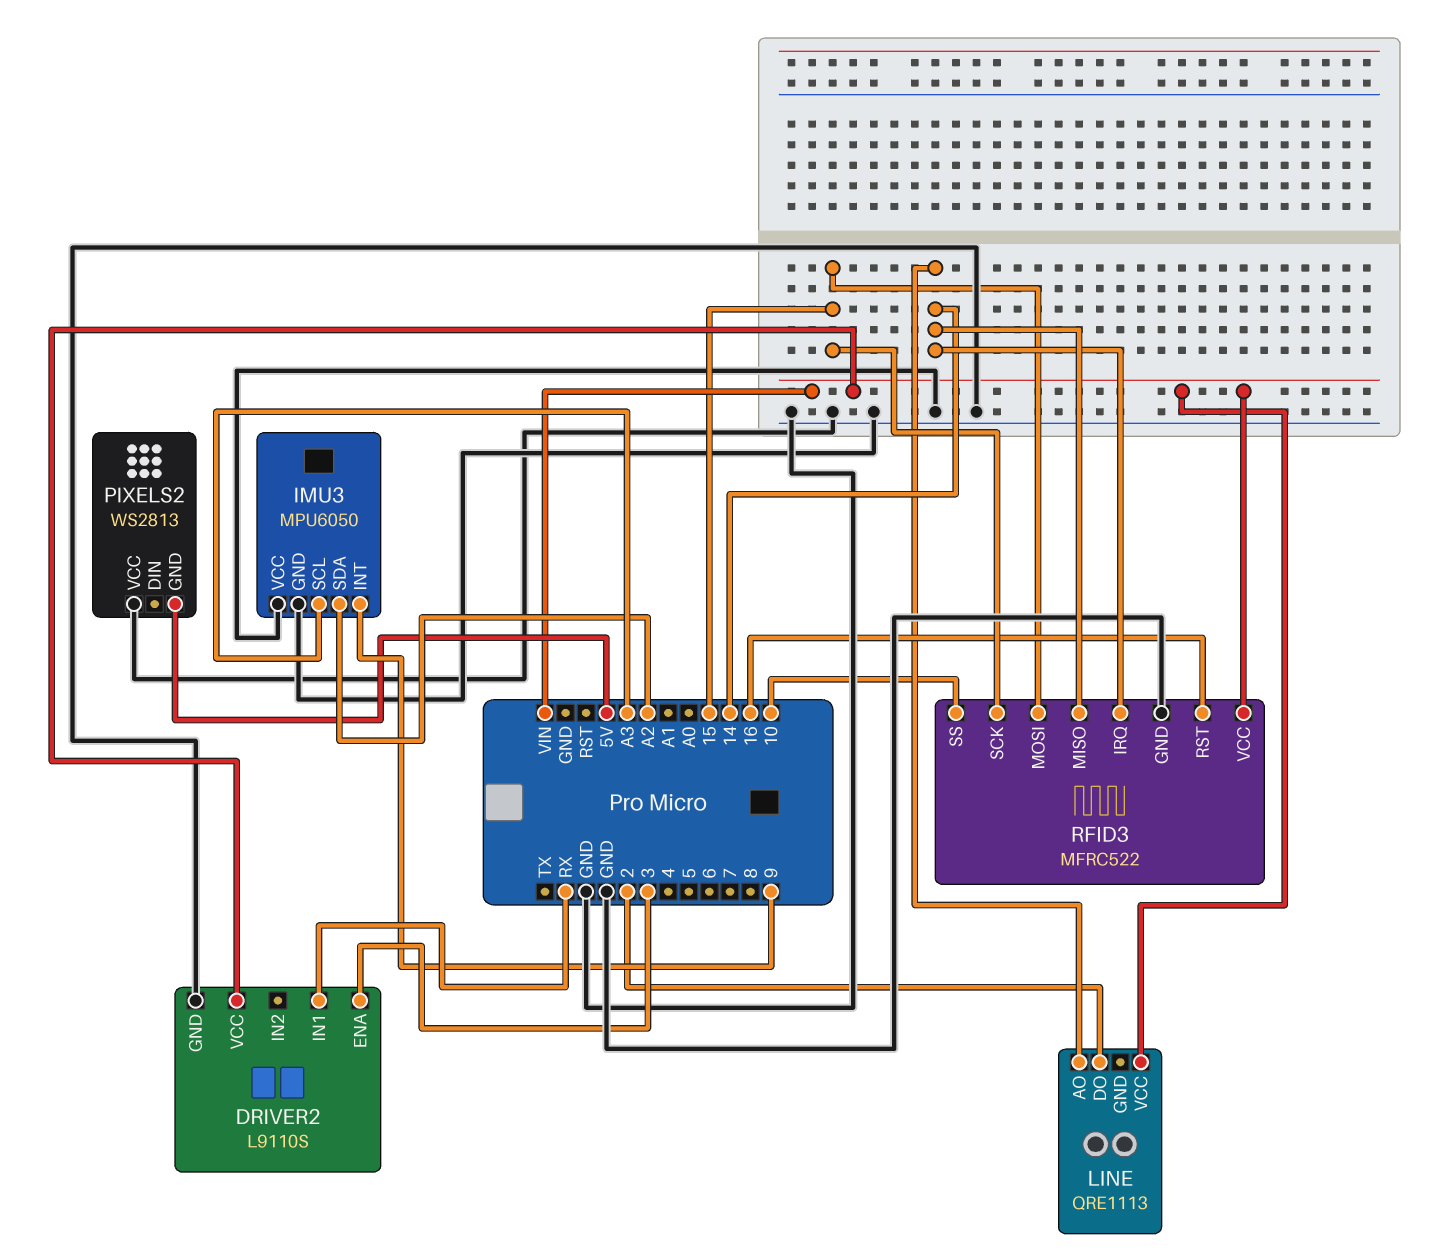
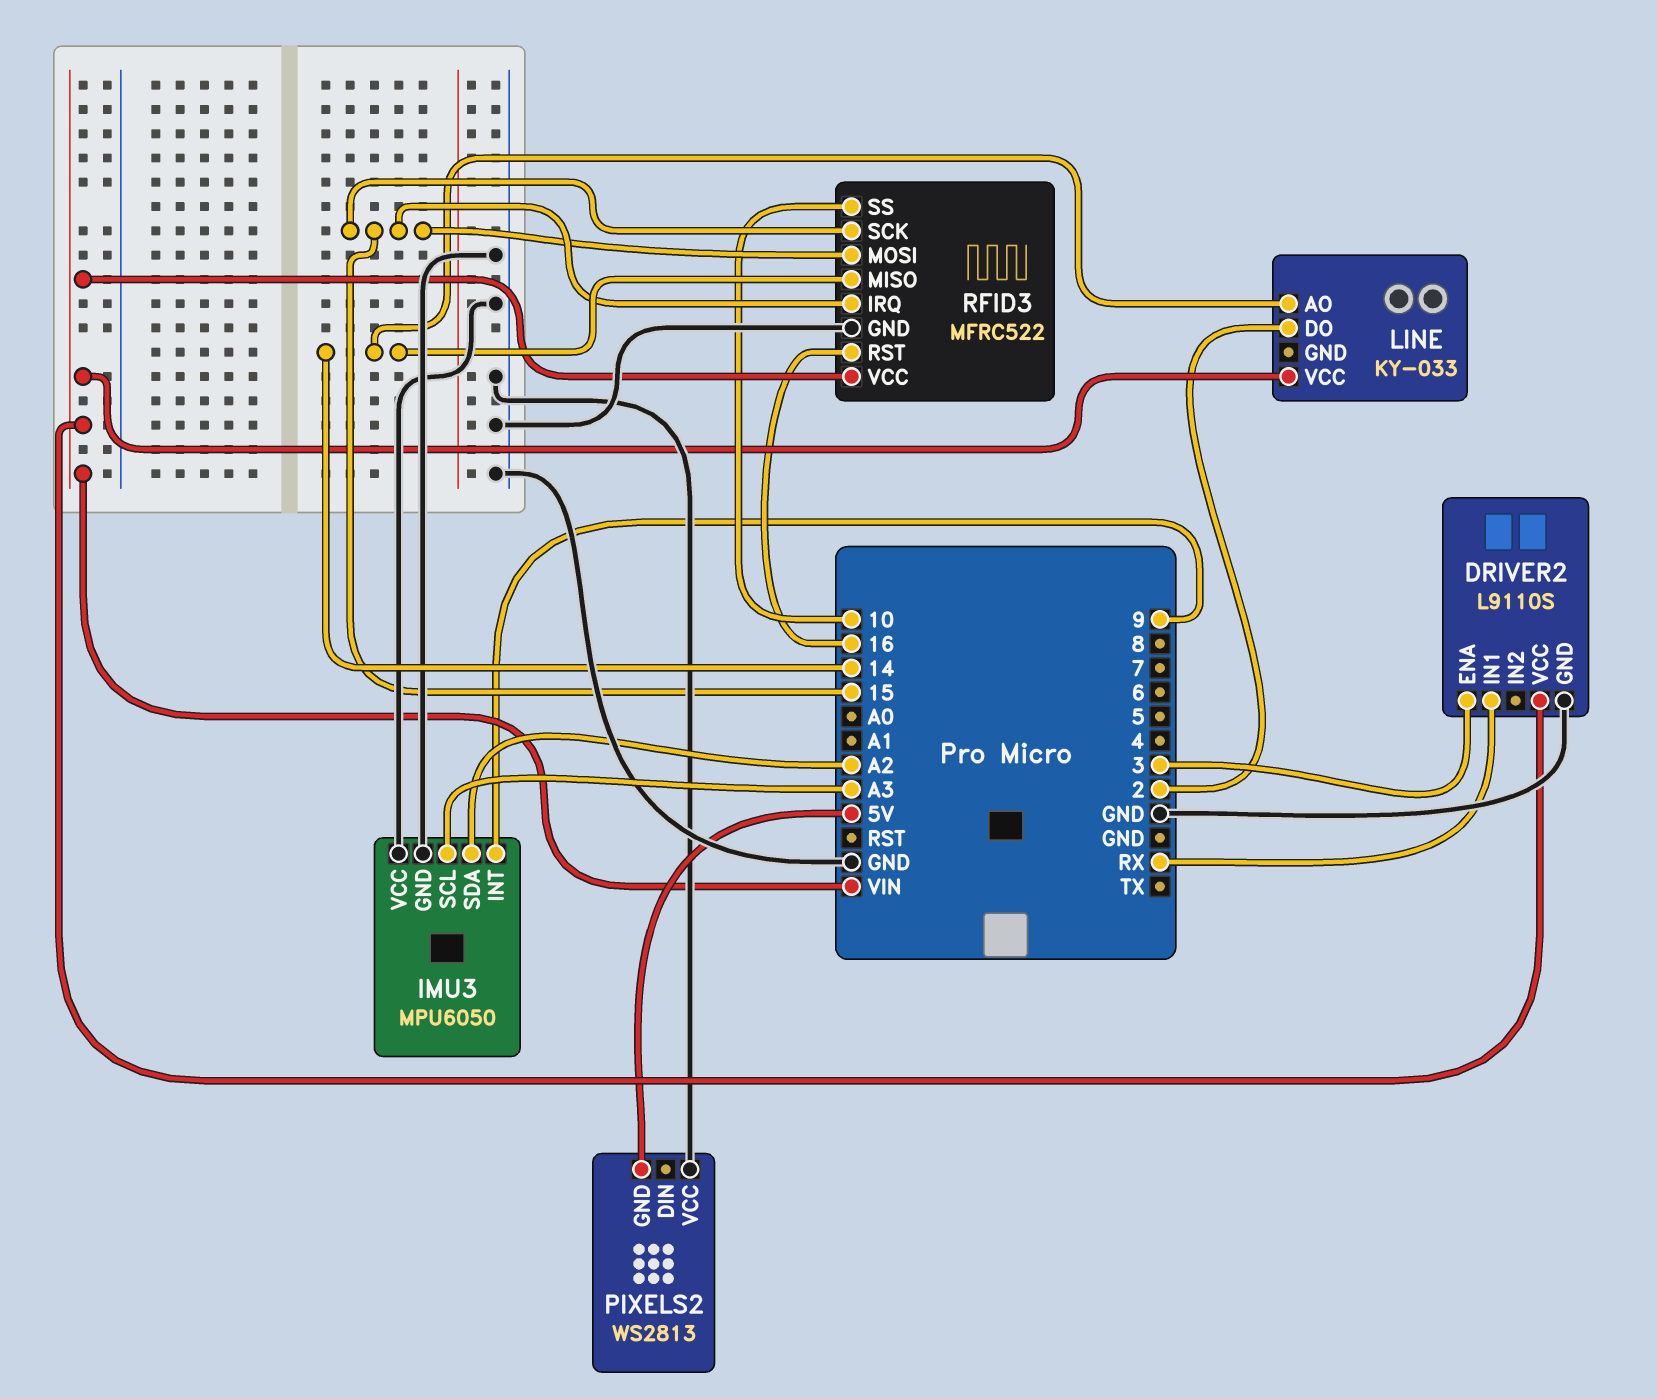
LINE: QRE1113 -> KY-033
RFID3 pin IRQ: 14 -> 15

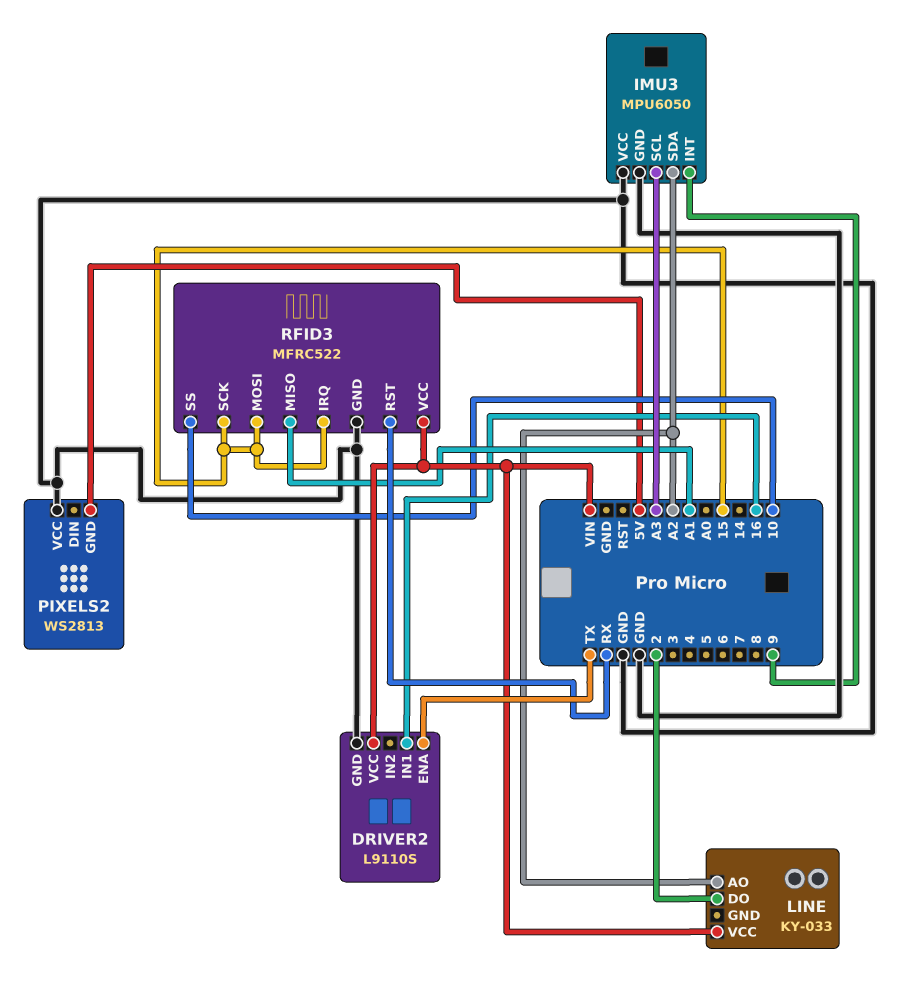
DRIVER2 pin ENA: 3 -> TX
DRIVER2 pin IN1: RX -> 16
LINE pin AO: 14 -> A2
RFID3 pin MISO: 14 -> A1
RFID3 pin RST: 16 -> RX

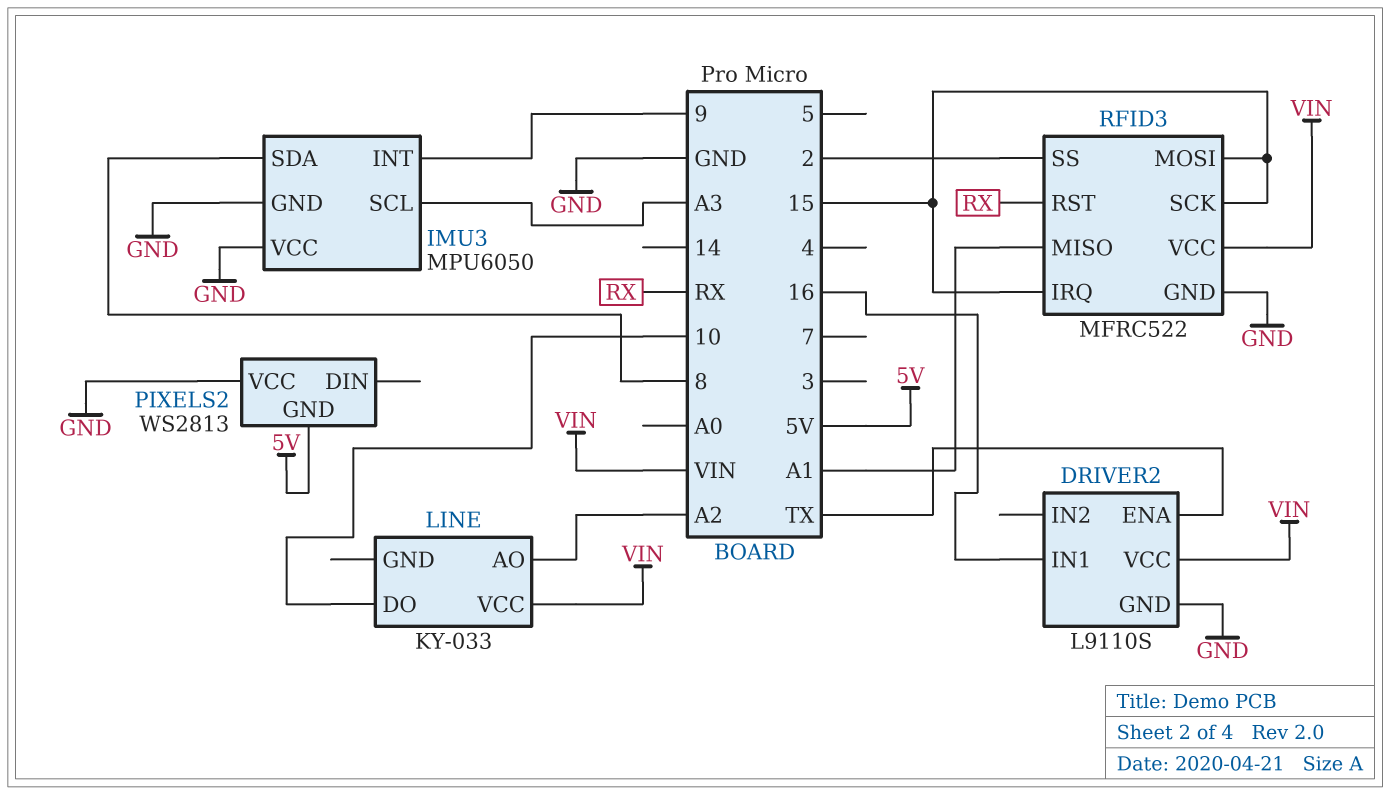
IMU3 pin SDA: A2 -> 8
LINE pin DO: 2 -> 10
RFID3 pin SS: 10 -> 2

